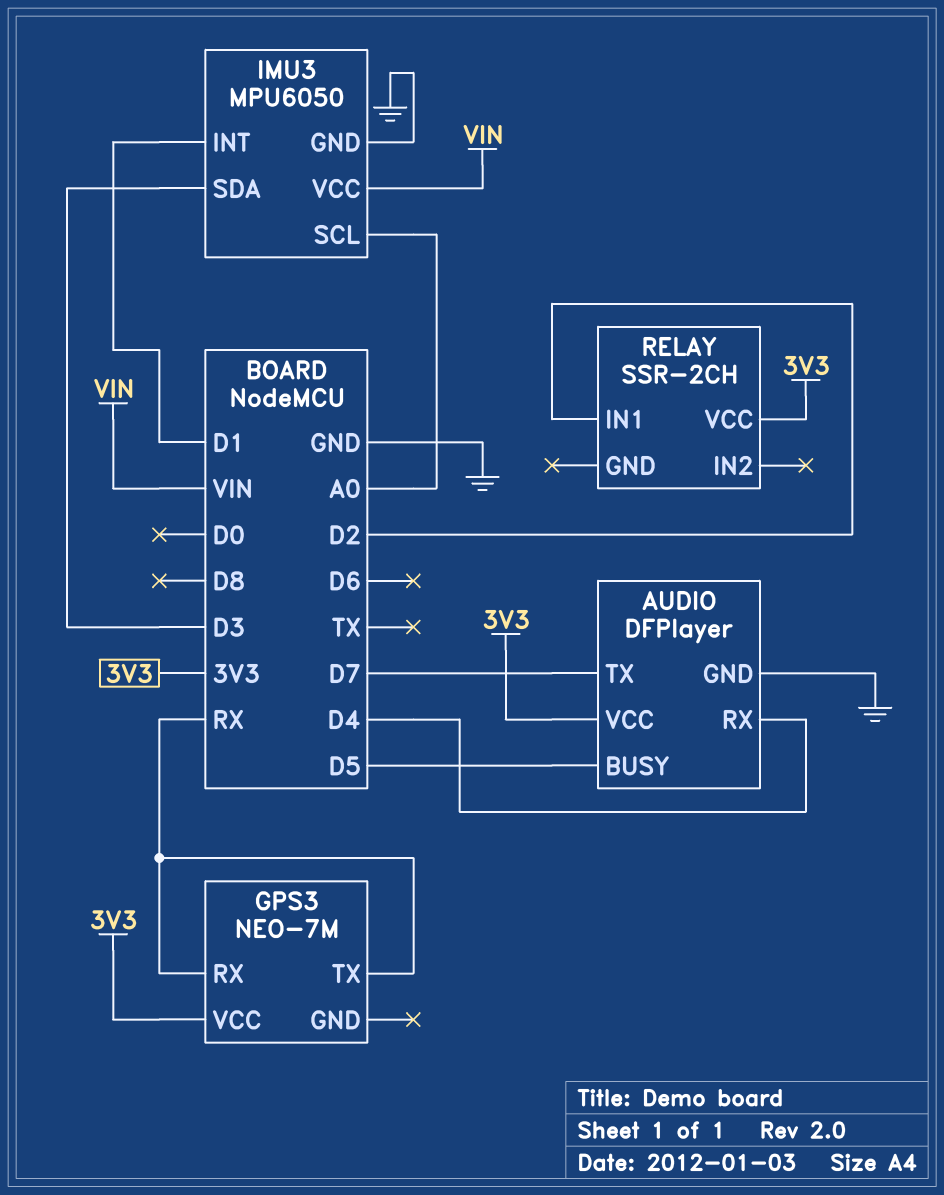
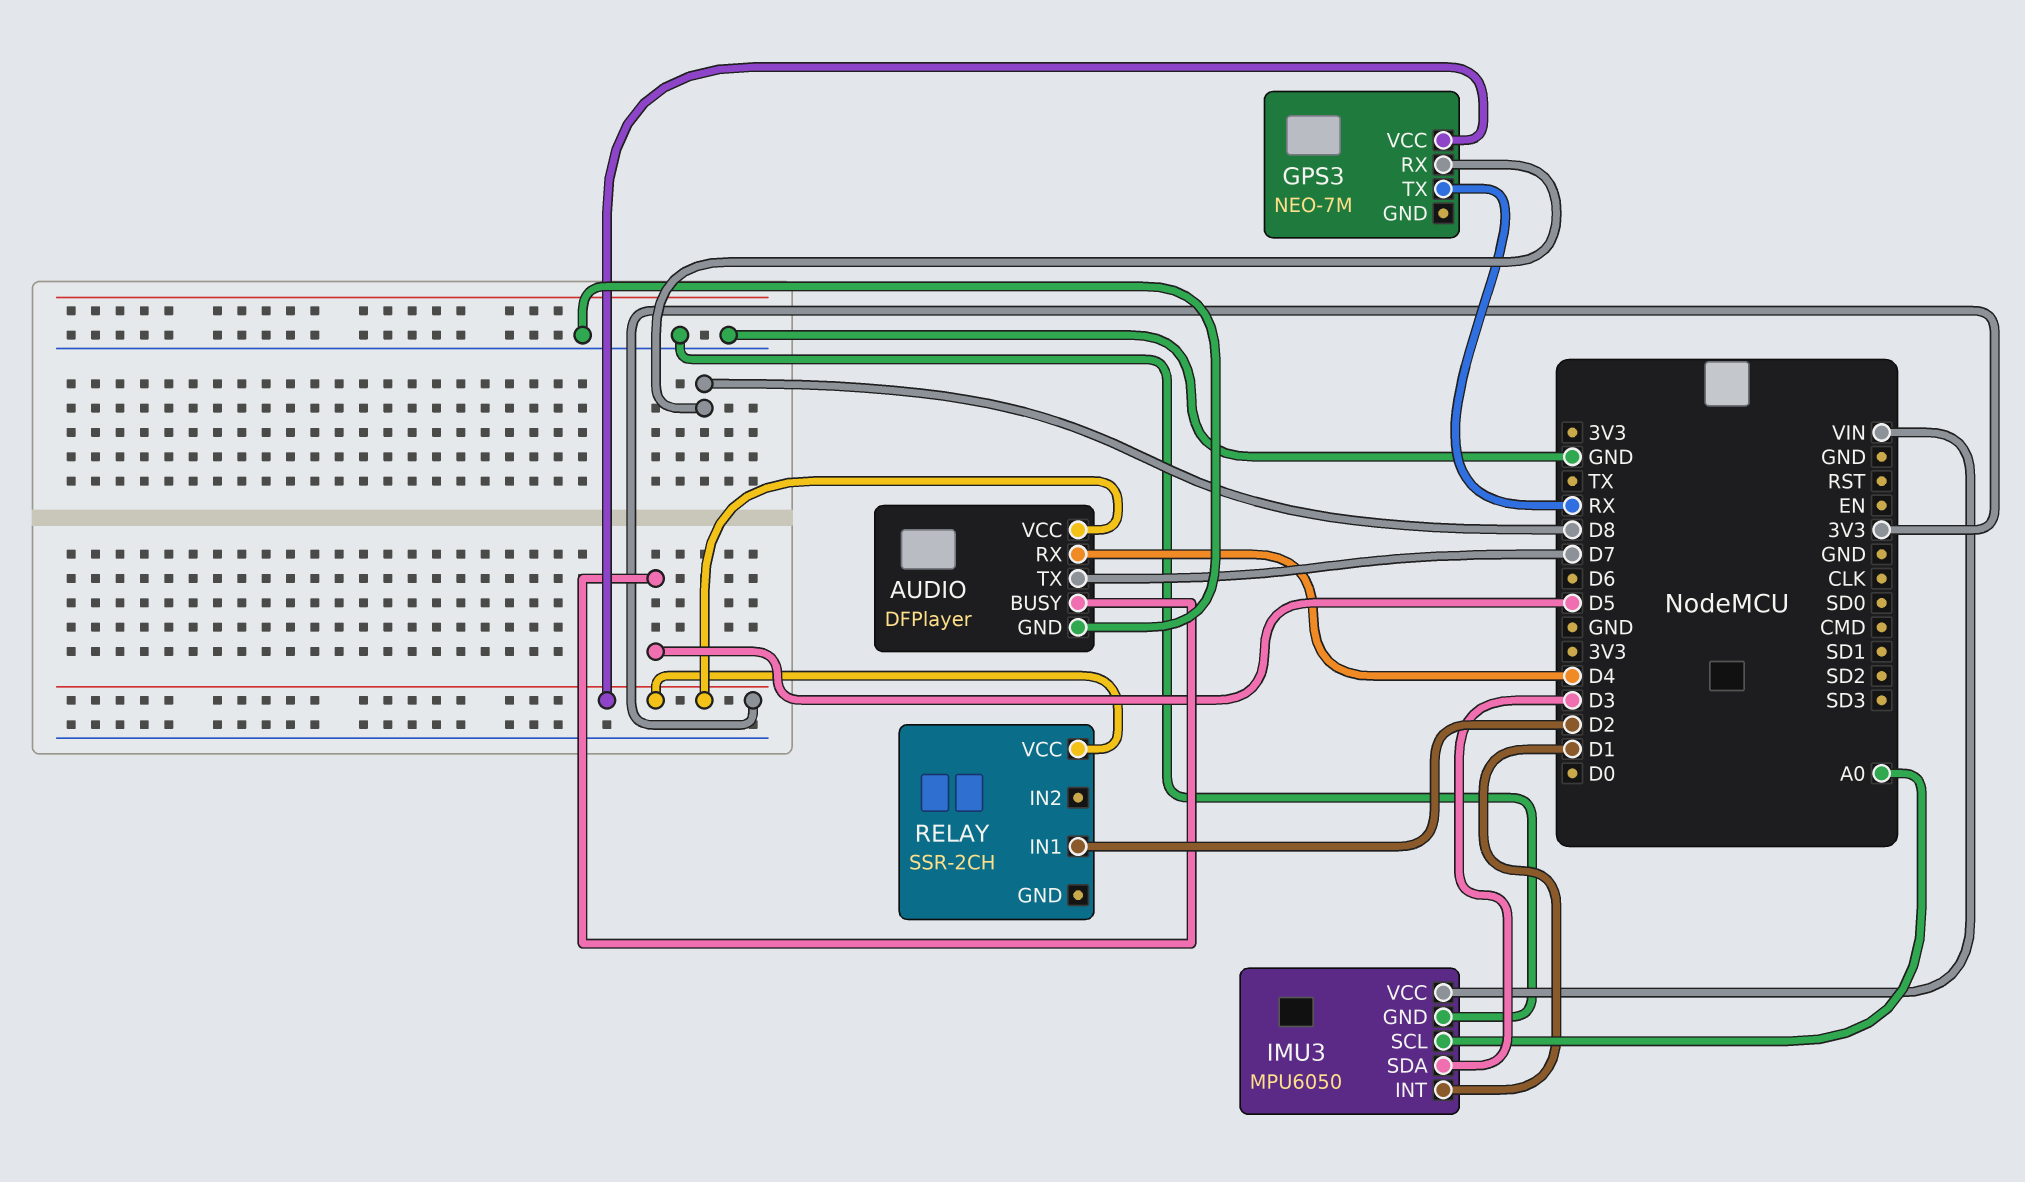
GPS3 pin RX: RX -> D8

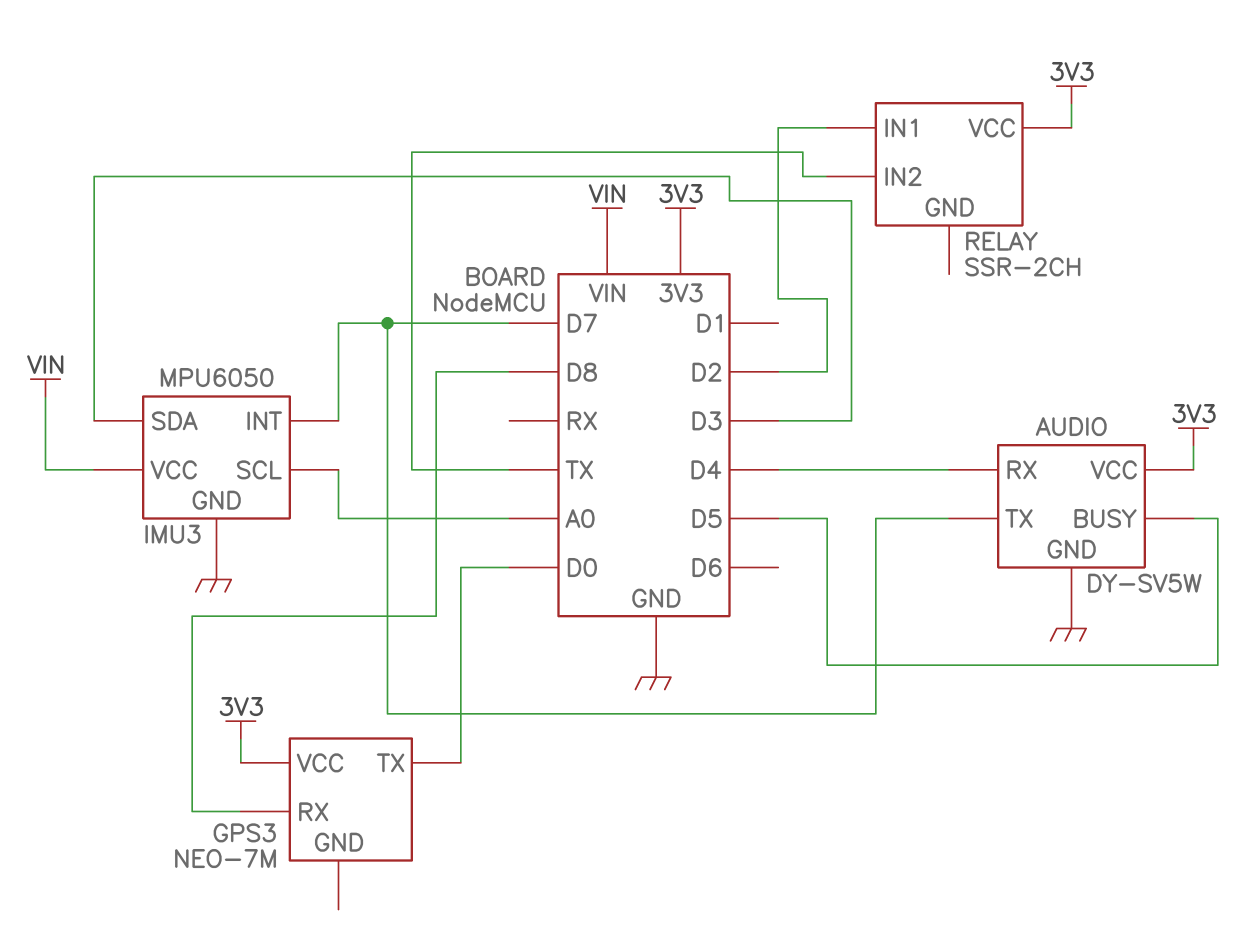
AUDIO: DFPlayer -> DY-SV5W
GPS3 pin TX: RX -> D0
IMU3 pin INT: D1 -> D7
RELAY pin IN2: none -> TX

